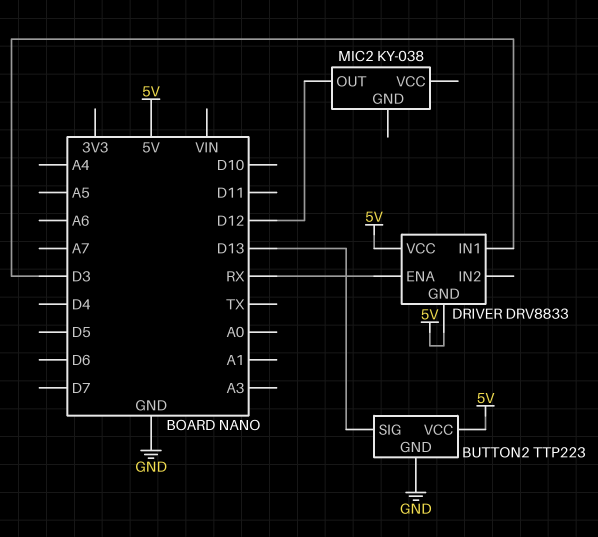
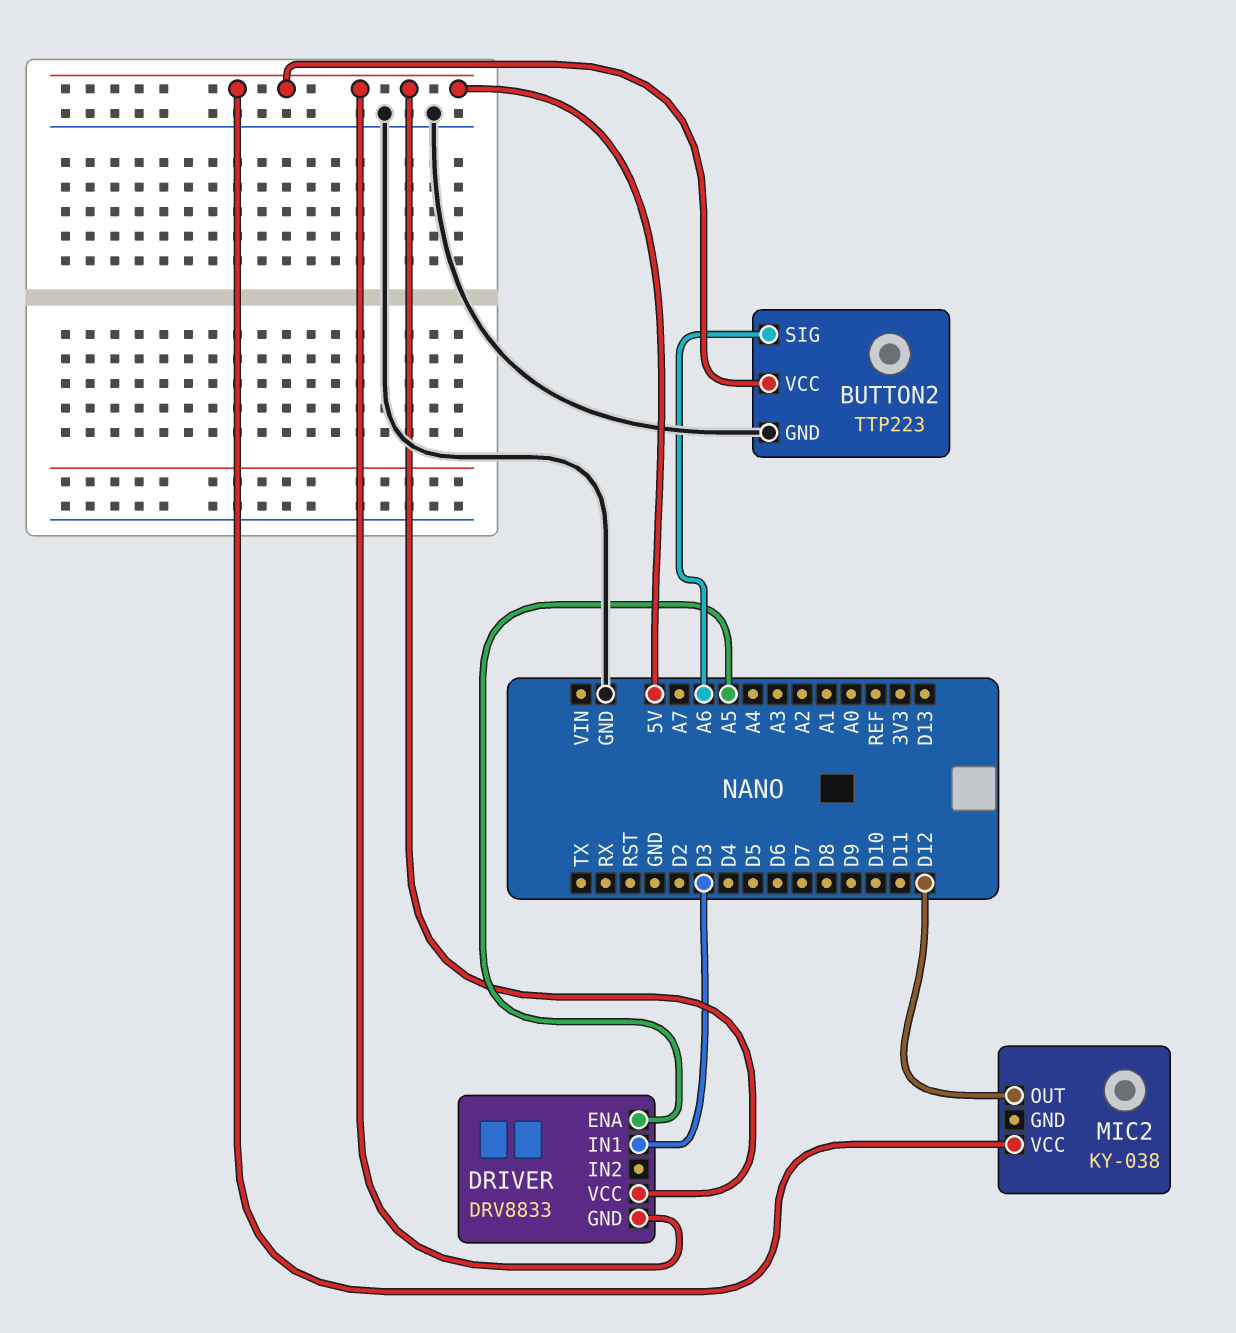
BUTTON2 pin SIG: D13 -> A6
DRIVER pin ENA: RX -> A5
MIC2 pin VCC: none -> 5V

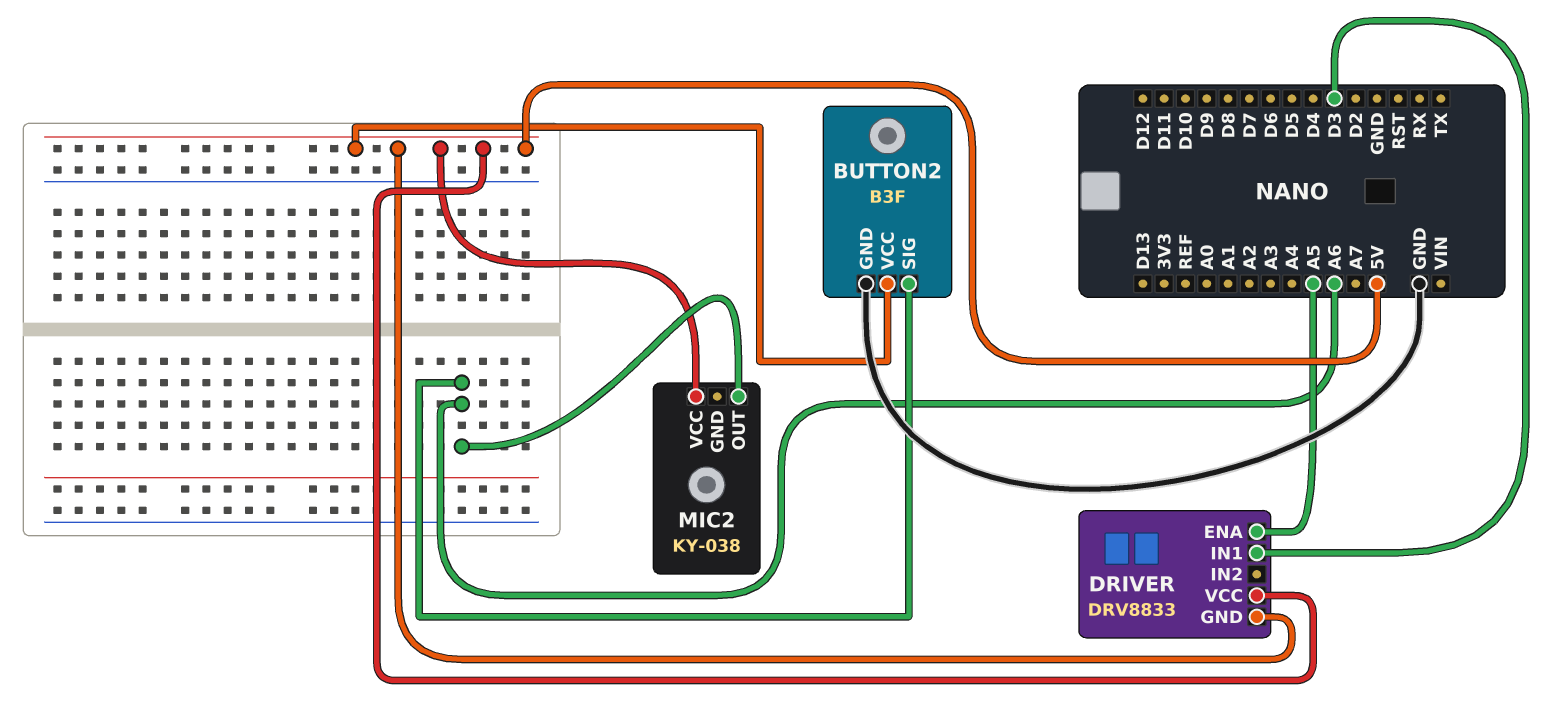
BUTTON2: TTP223 -> B3F
MIC2 pin OUT: D12 -> A6

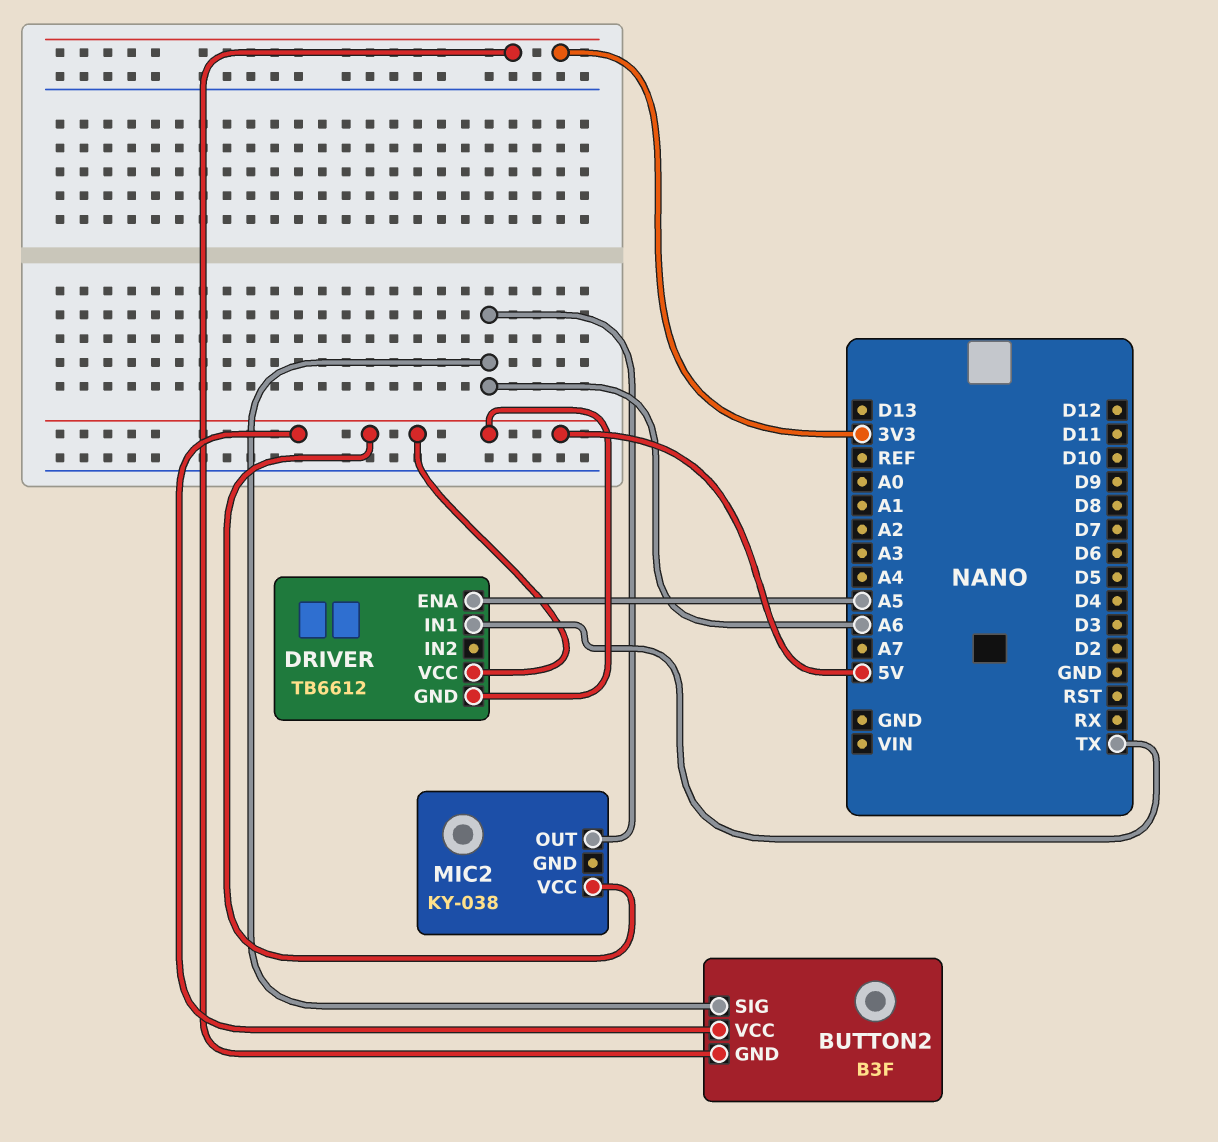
BUTTON2 pin GND: GND -> 3V3
DRIVER: DRV8833 -> TB6612
DRIVER pin IN1: D3 -> TX

